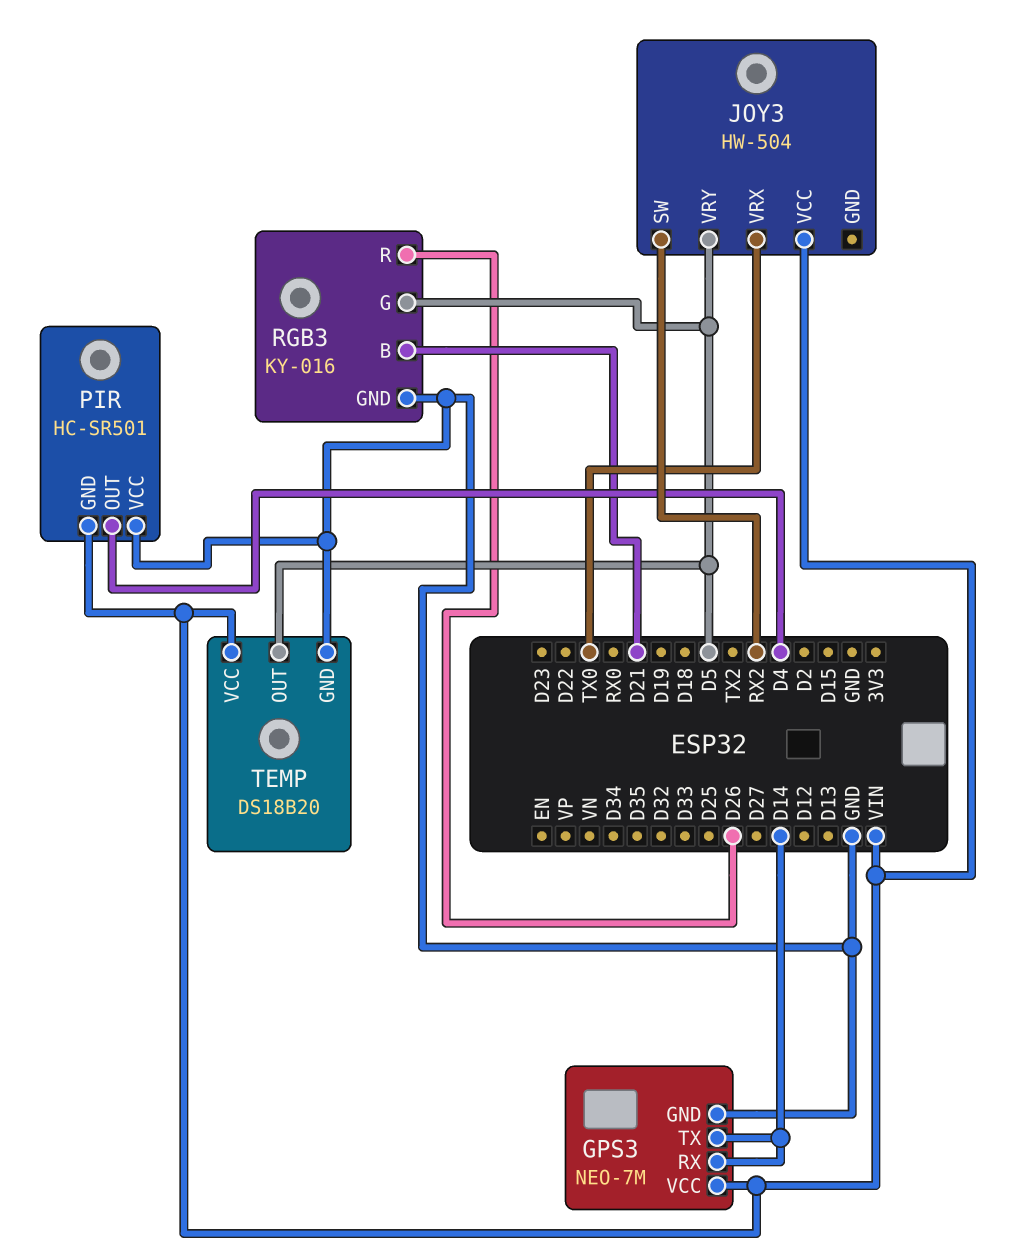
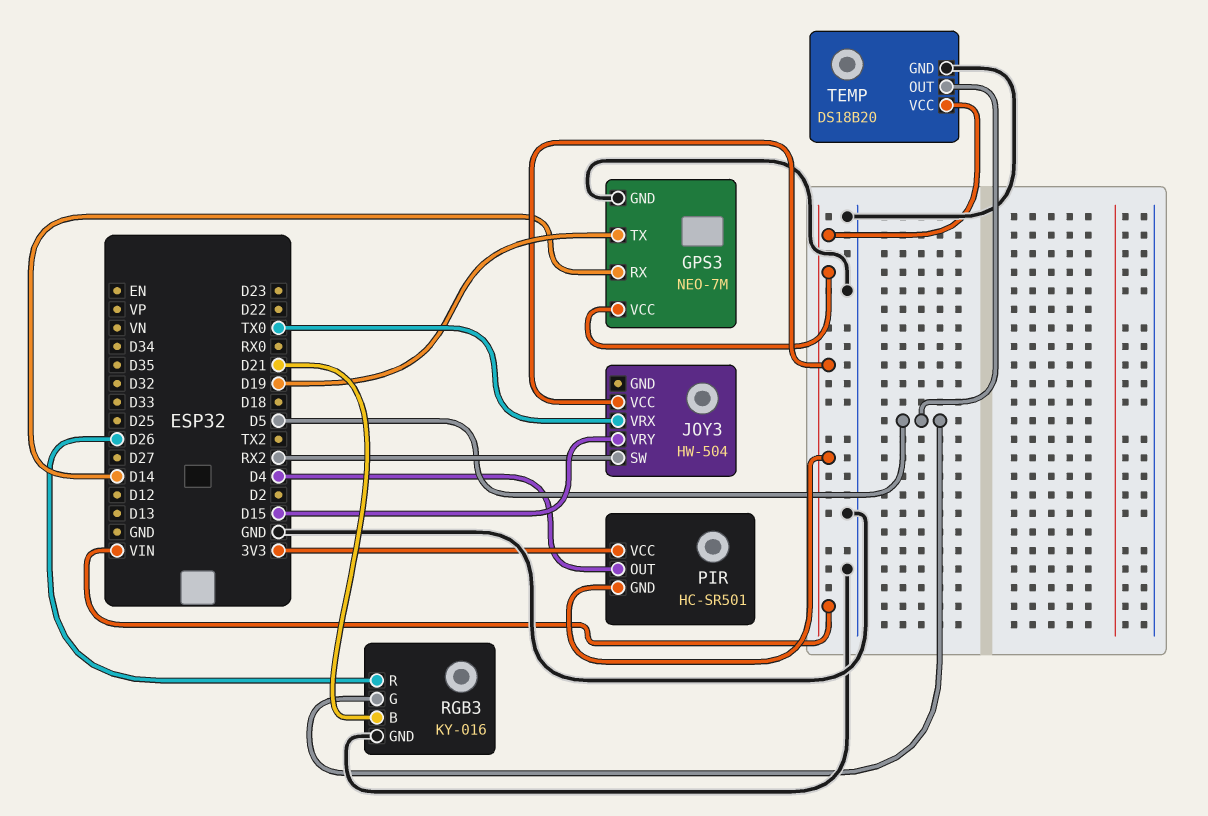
GPS3 pin TX: D14 -> D19
JOY3 pin VRY: D5 -> D15
PIR pin VCC: GND -> 3V3

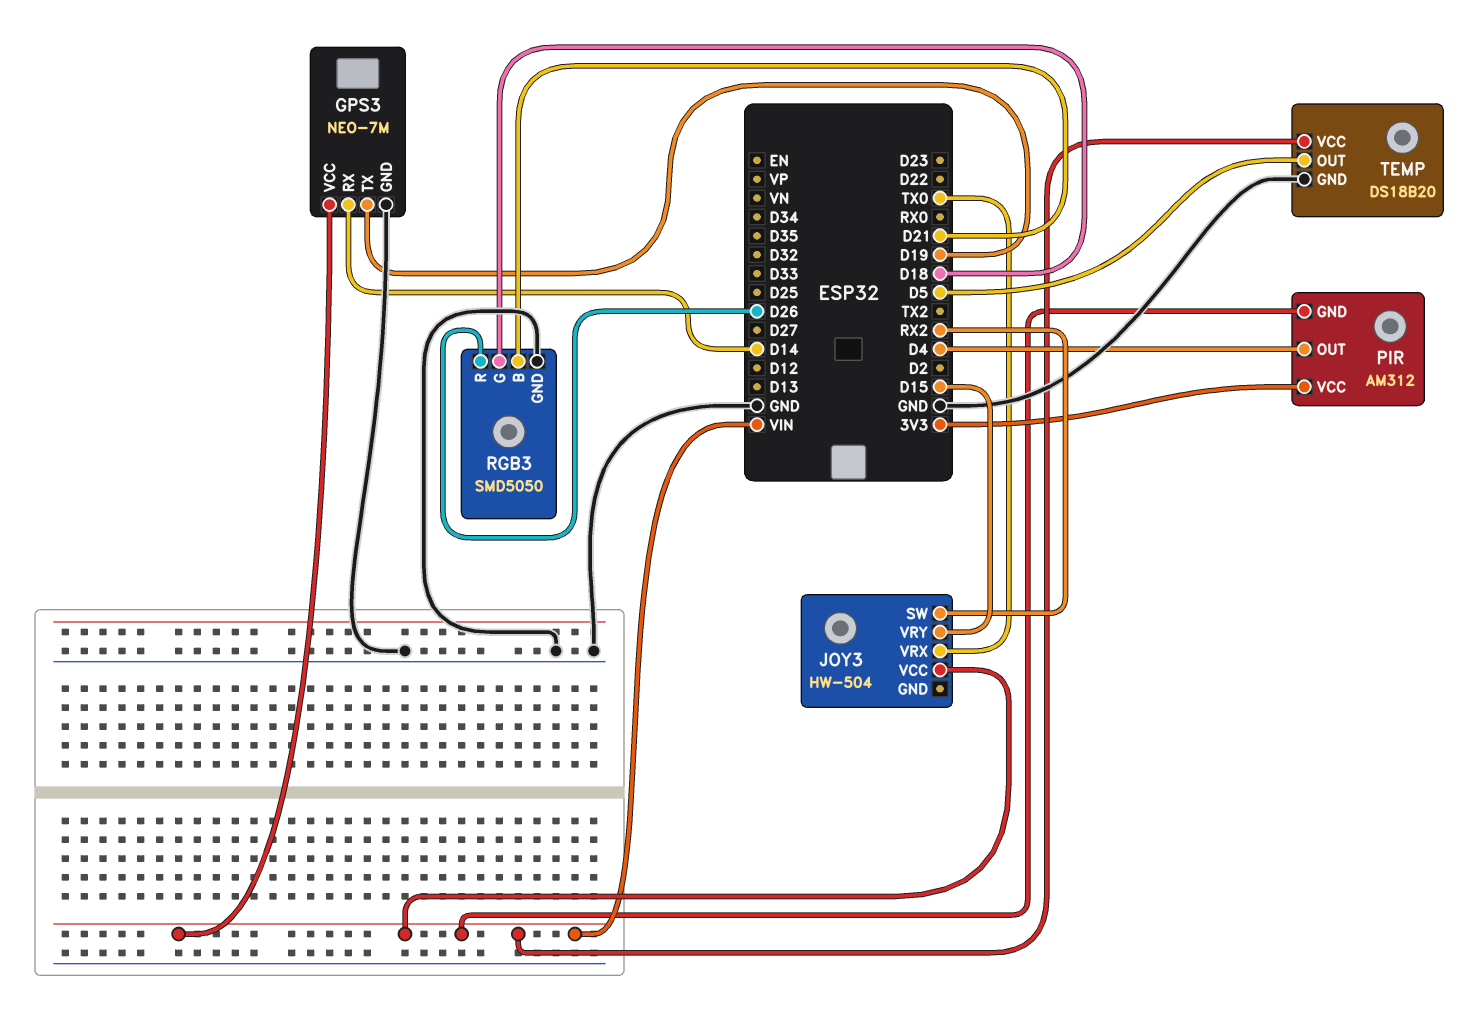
PIR: HC-SR501 -> AM312
RGB3: KY-016 -> SMD5050
RGB3 pin G: D5 -> D18

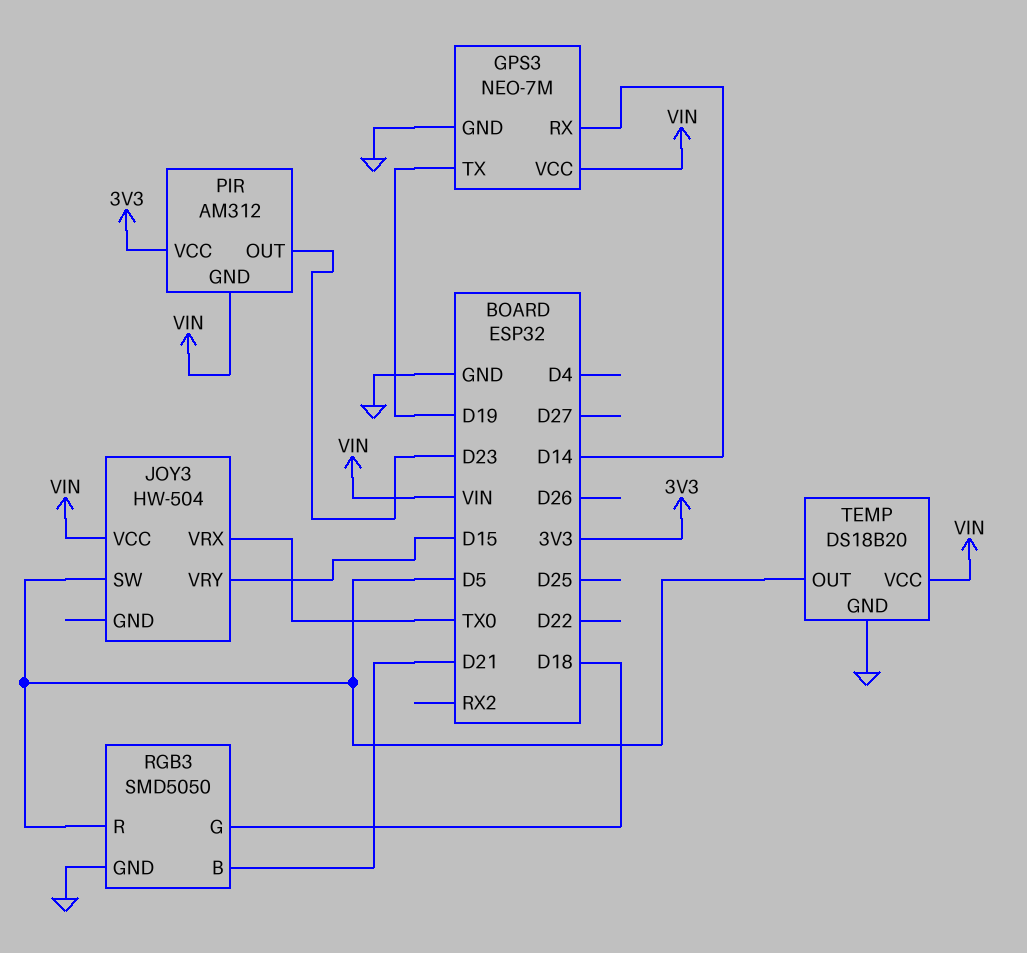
JOY3 pin SW: RX2 -> D5
PIR pin OUT: D4 -> D23
RGB3 pin R: D26 -> D5

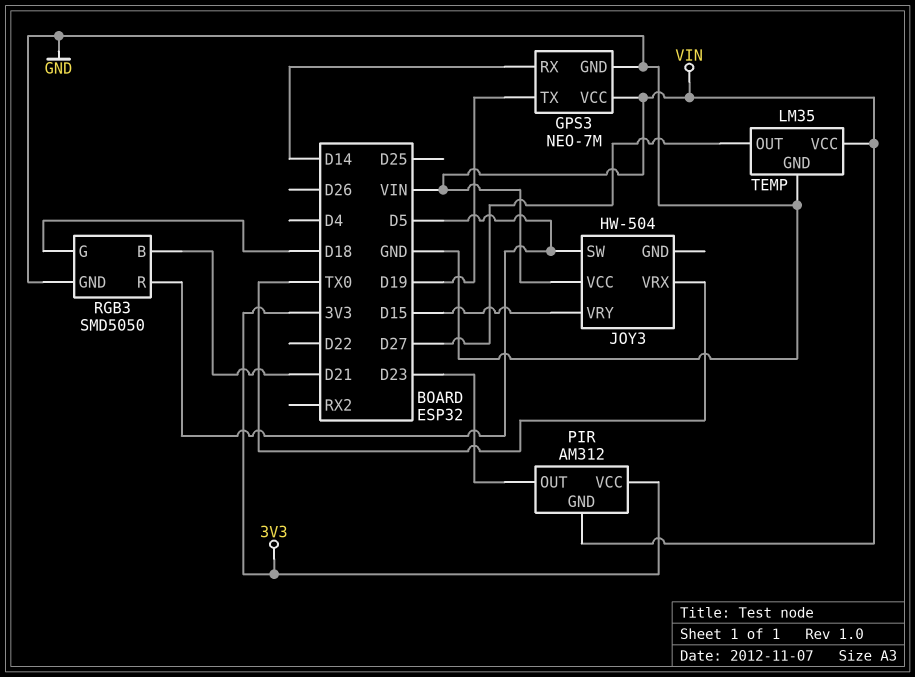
TEMP: DS18B20 -> LM35
TEMP pin OUT: D5 -> D27

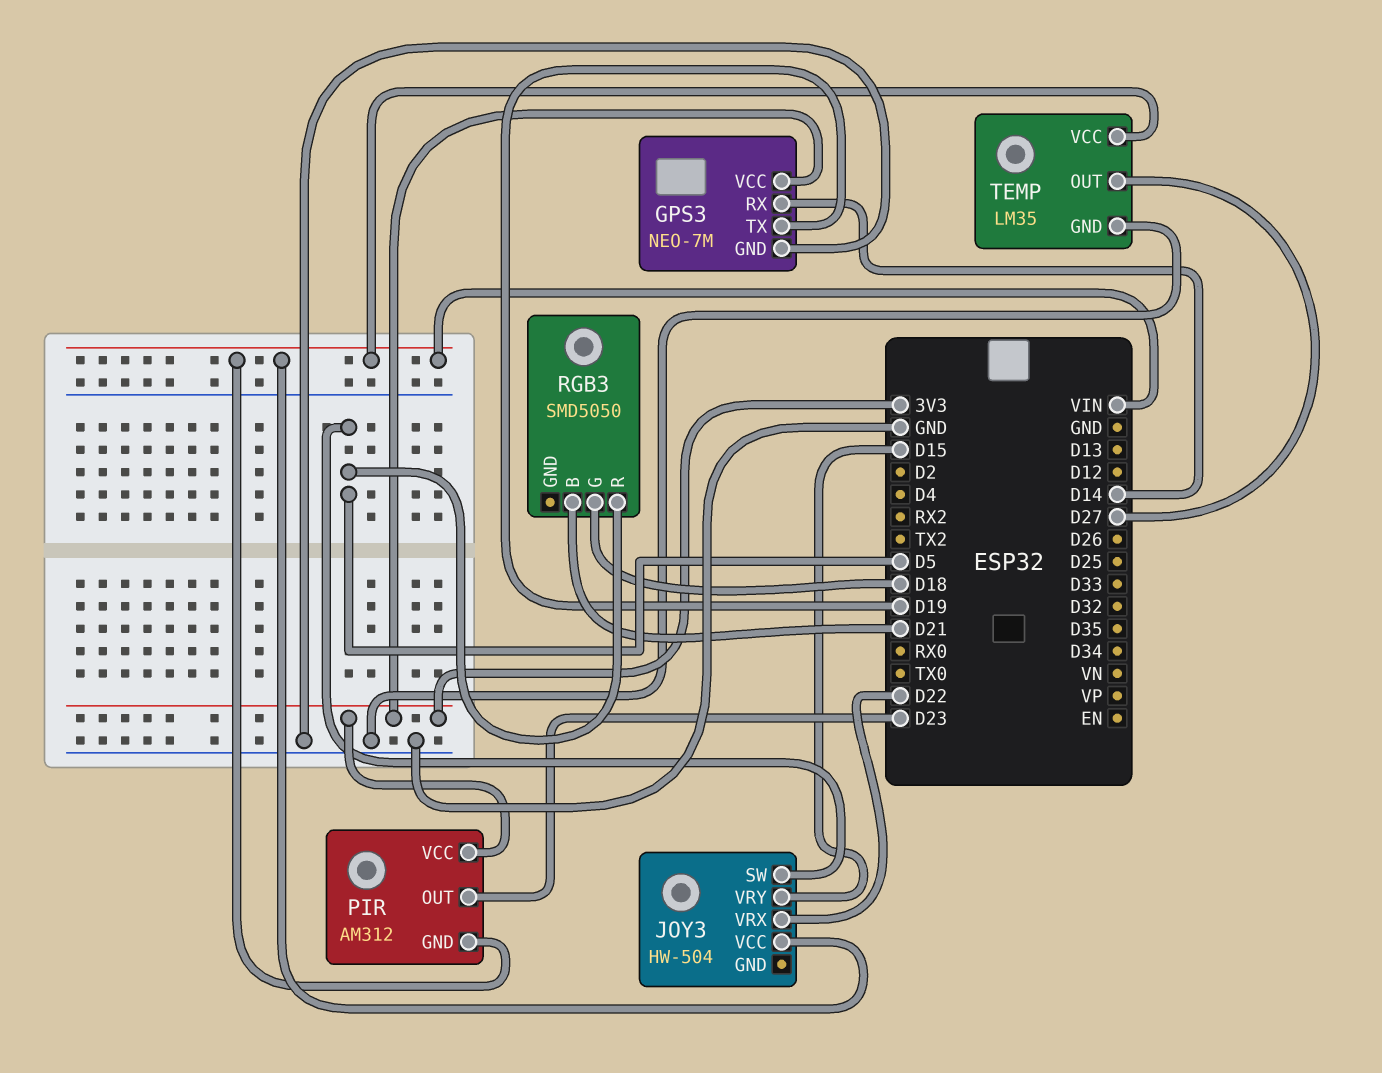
GPS3 pin VCC: VIN -> 3V3
JOY3 pin VRX: TX0 -> D22
RGB3 pin GND: GND -> none

